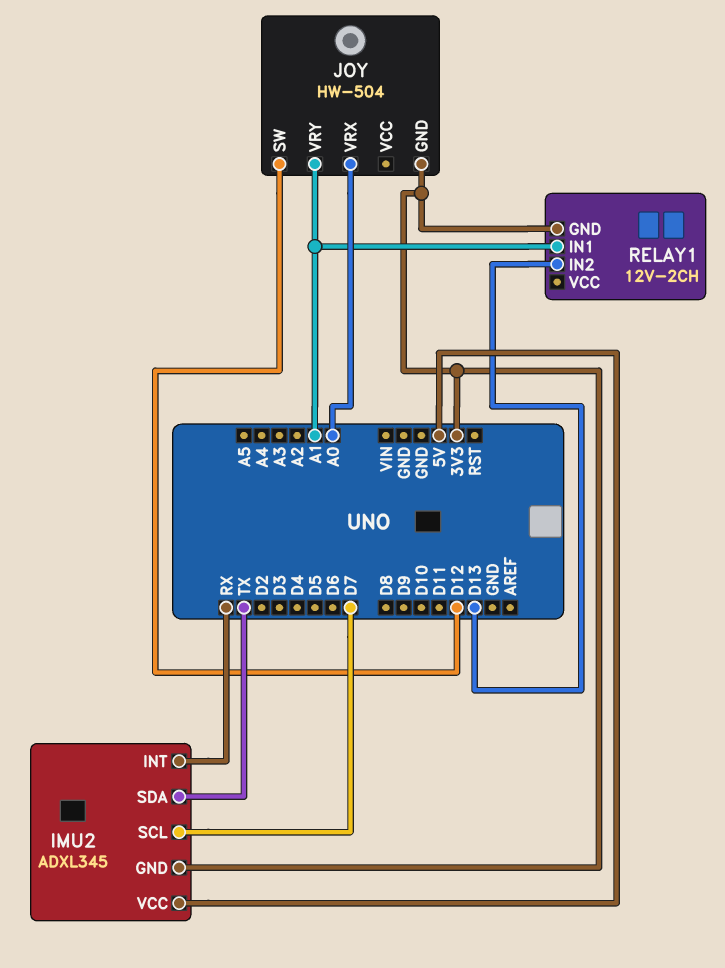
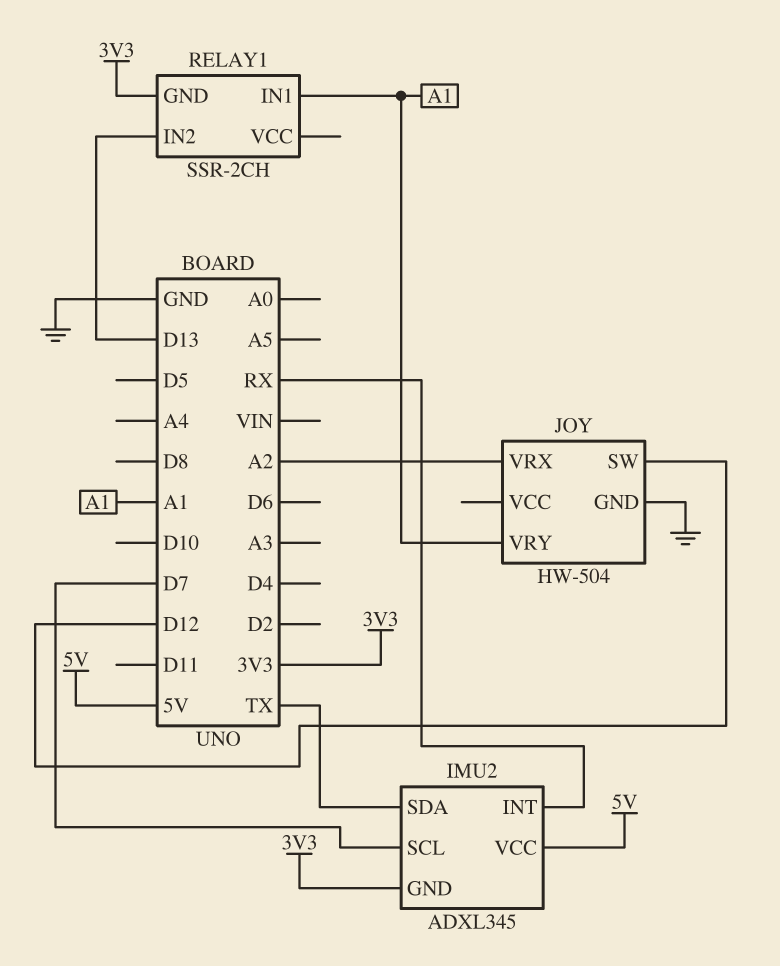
JOY pin GND: 3V3 -> GND
JOY pin VRX: A0 -> A2
RELAY1: 12V-2CH -> SSR-2CH

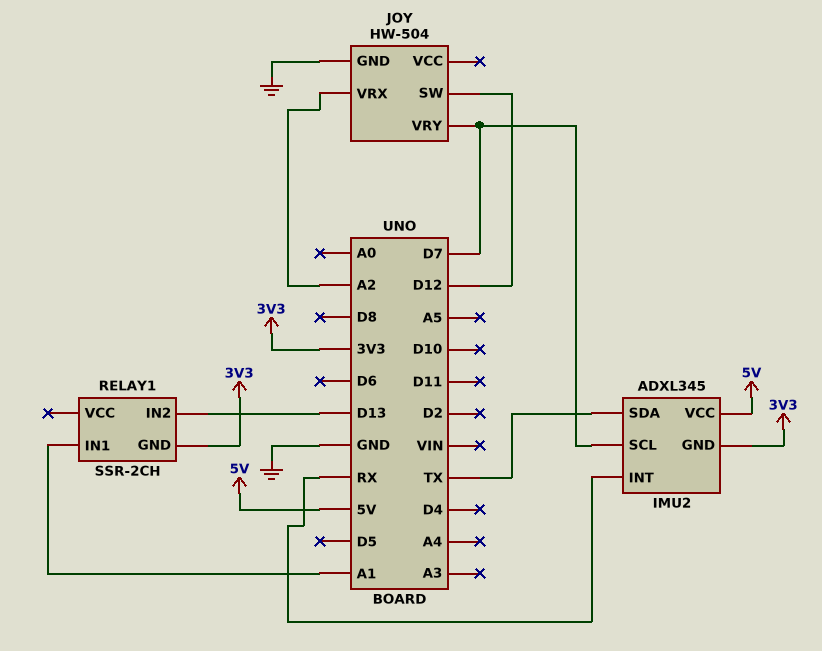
JOY pin VRY: A1 -> D7

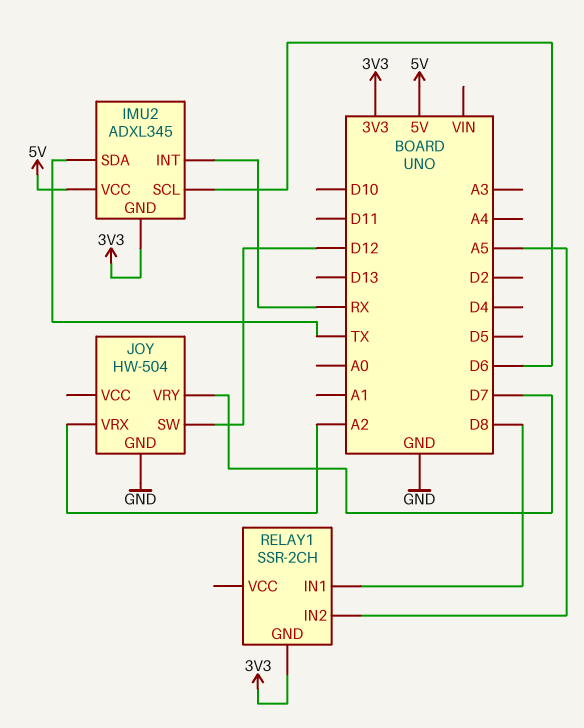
IMU2 pin SCL: D7 -> D6
RELAY1 pin IN1: A1 -> D8
RELAY1 pin IN2: D13 -> A5

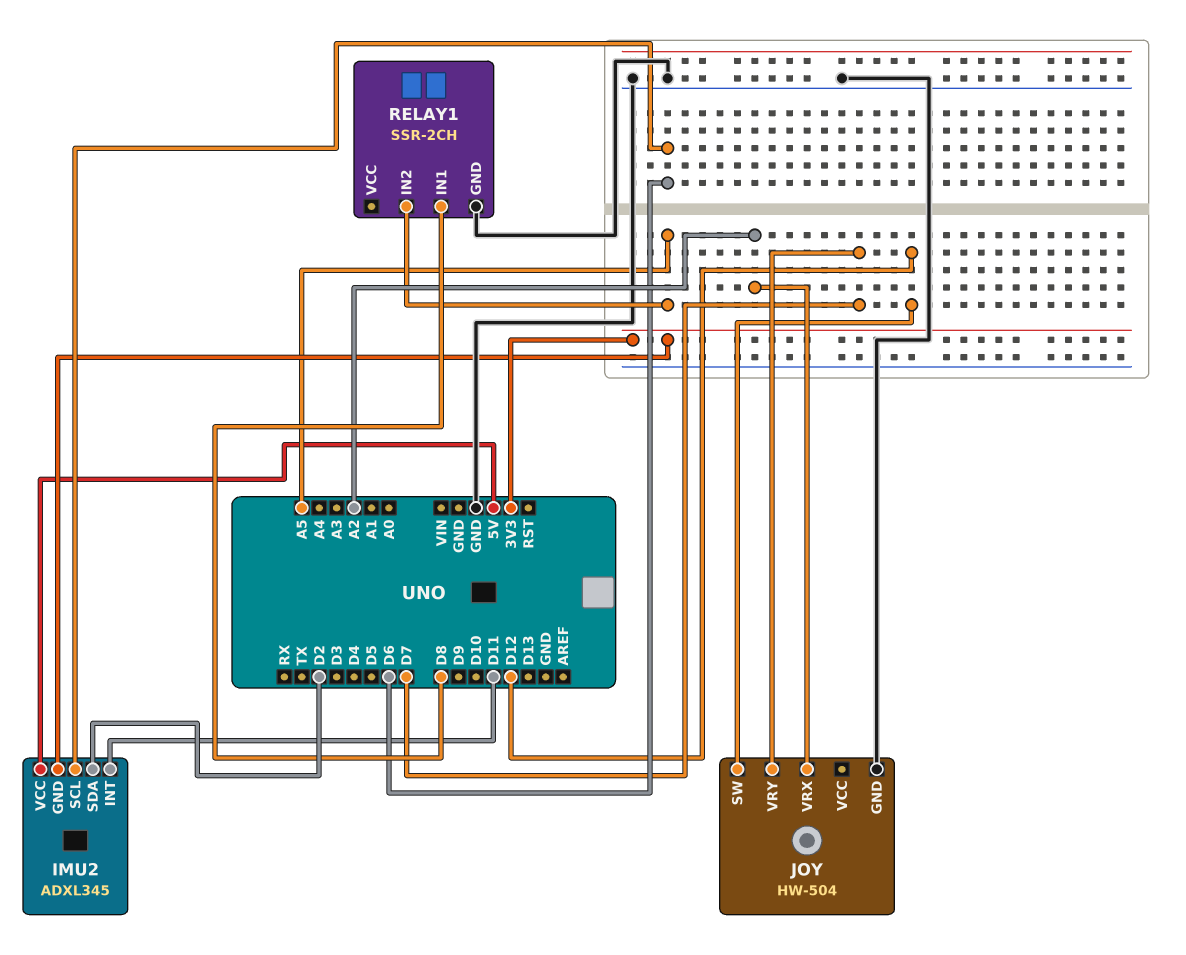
IMU2 pin INT: RX -> D11
IMU2 pin SDA: TX -> D2
RELAY1 pin GND: 3V3 -> GND

